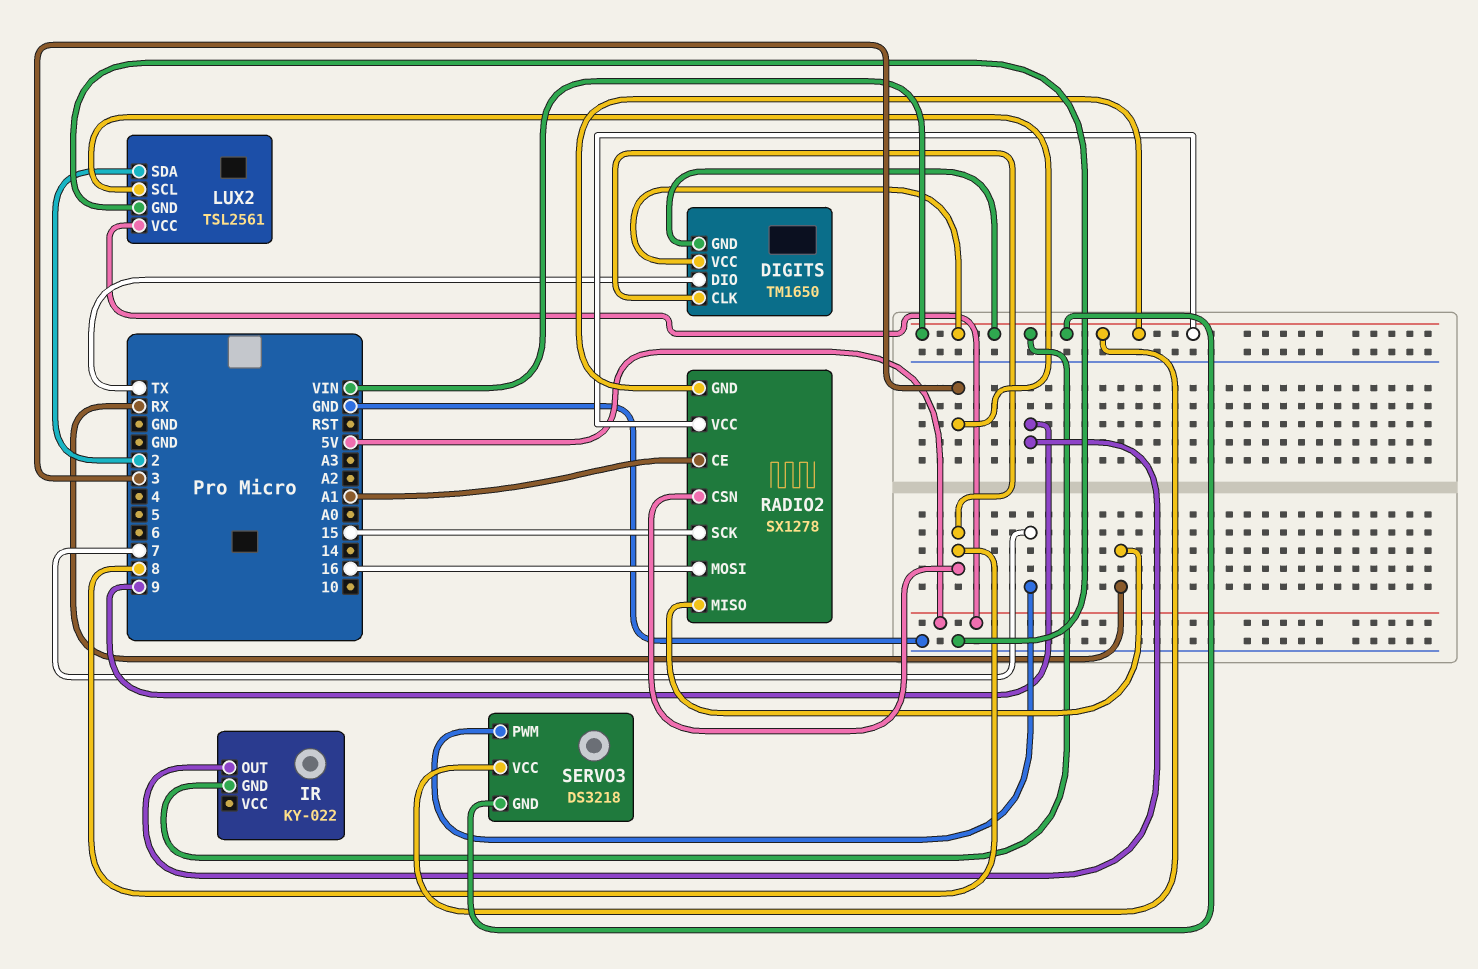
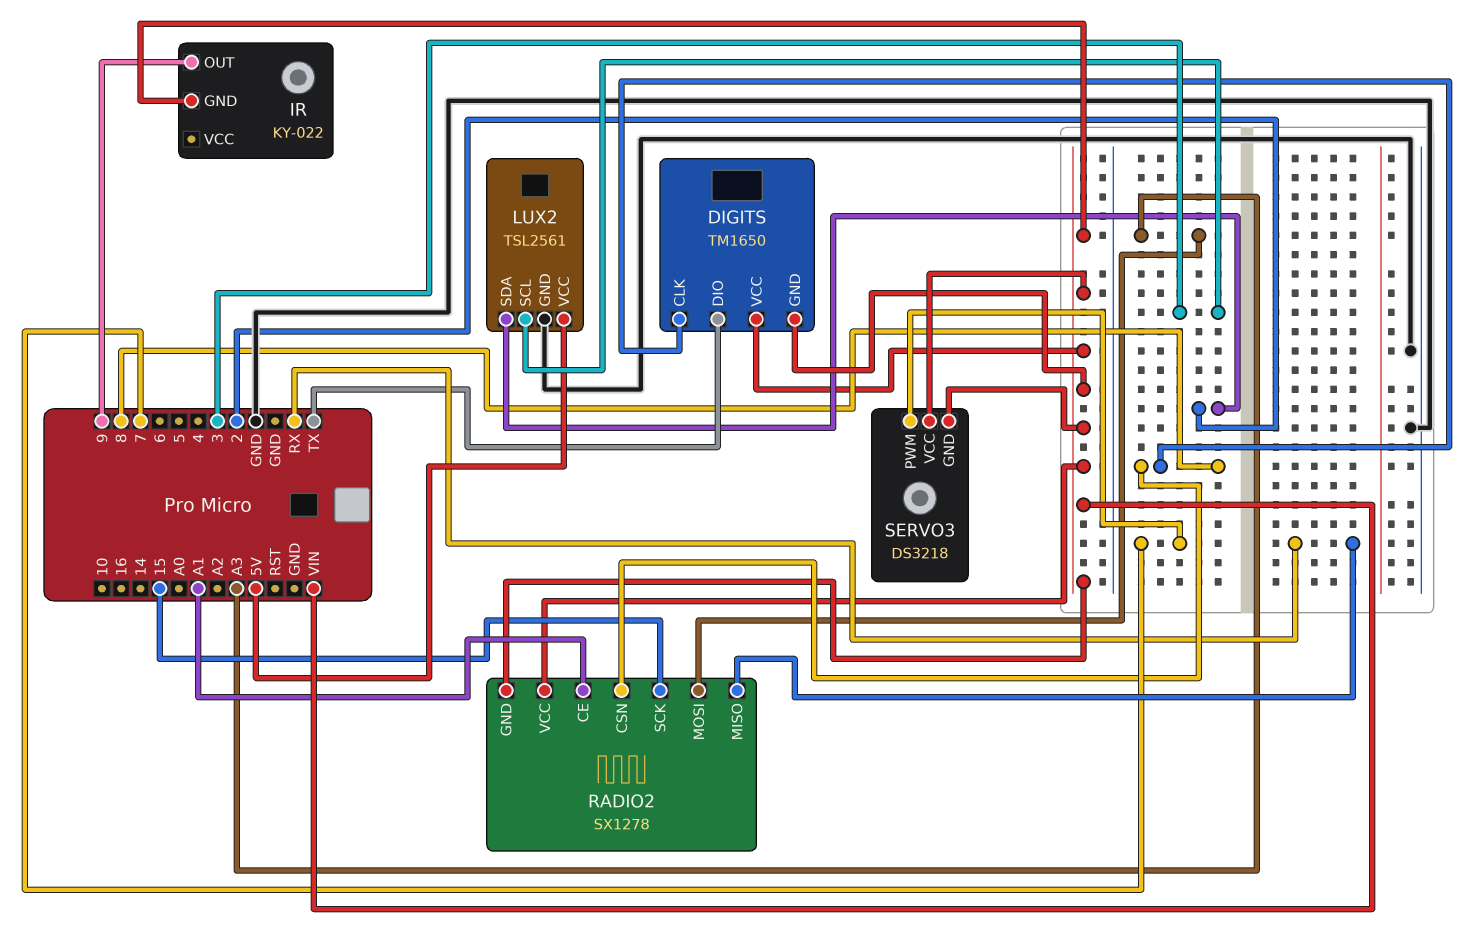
RADIO2 pin MOSI: 16 -> A3

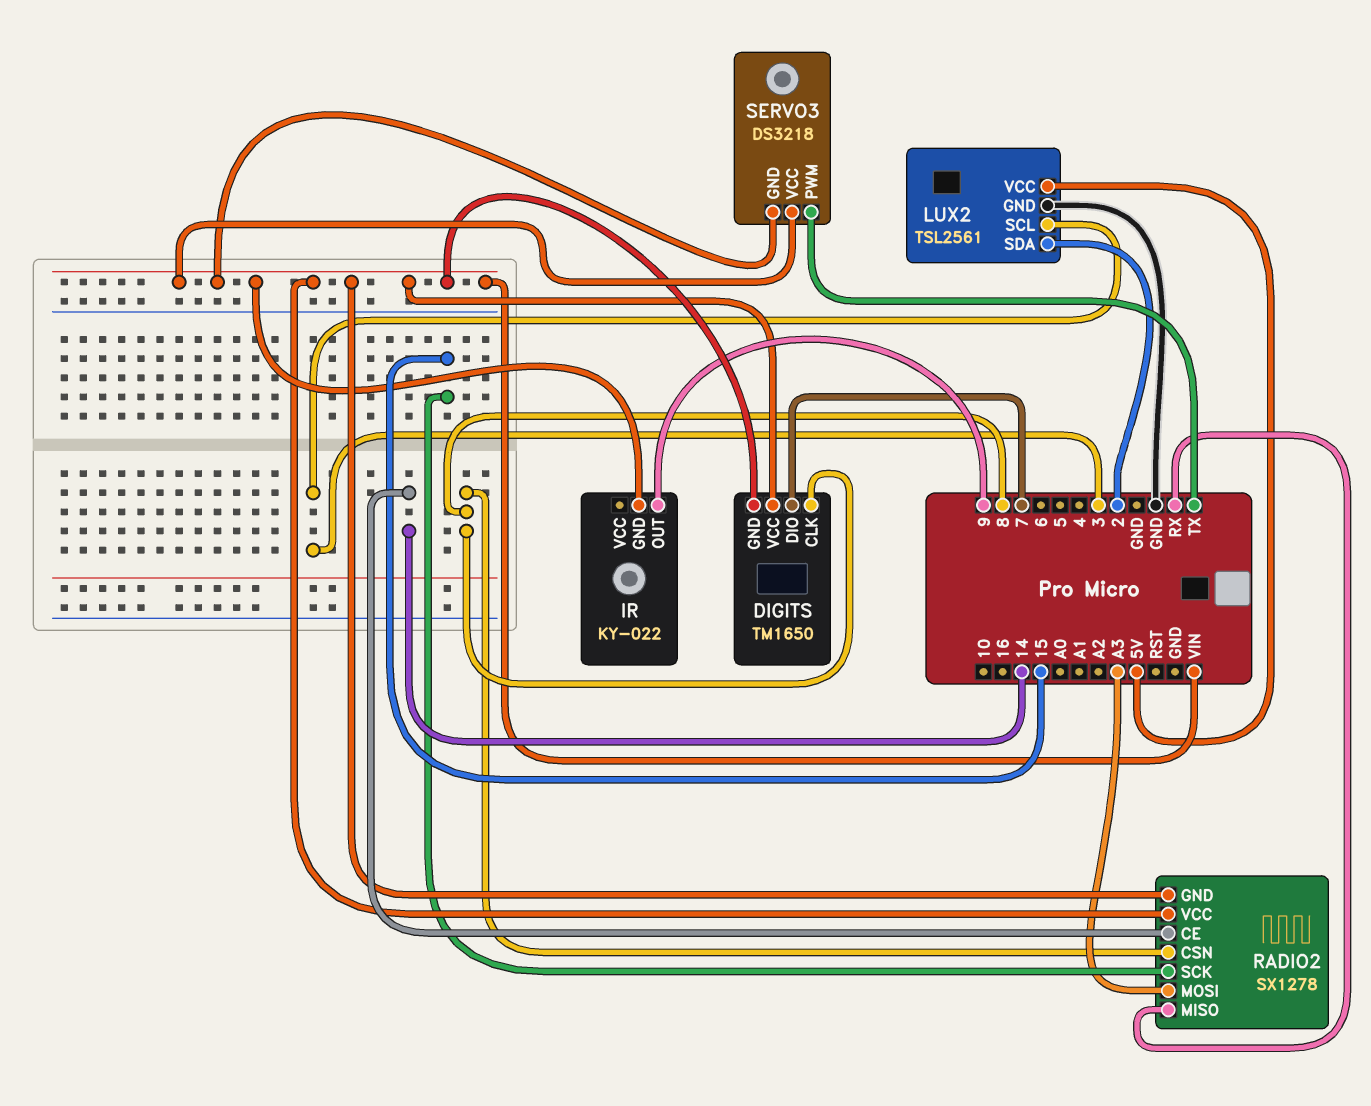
DIGITS pin DIO: TX -> 7
RADIO2 pin CE: A1 -> 14
SERVO3 pin PWM: 7 -> TX

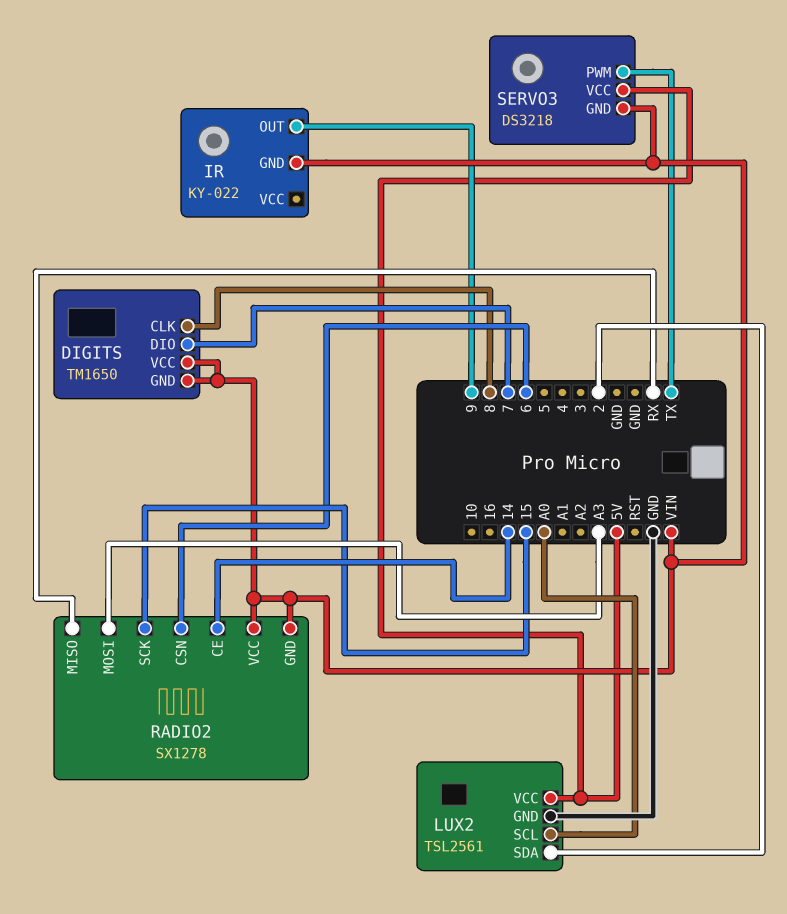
LUX2 pin SCL: 3 -> A0
RADIO2 pin CSN: 8 -> 6
SERVO3 pin VCC: VIN -> 5V

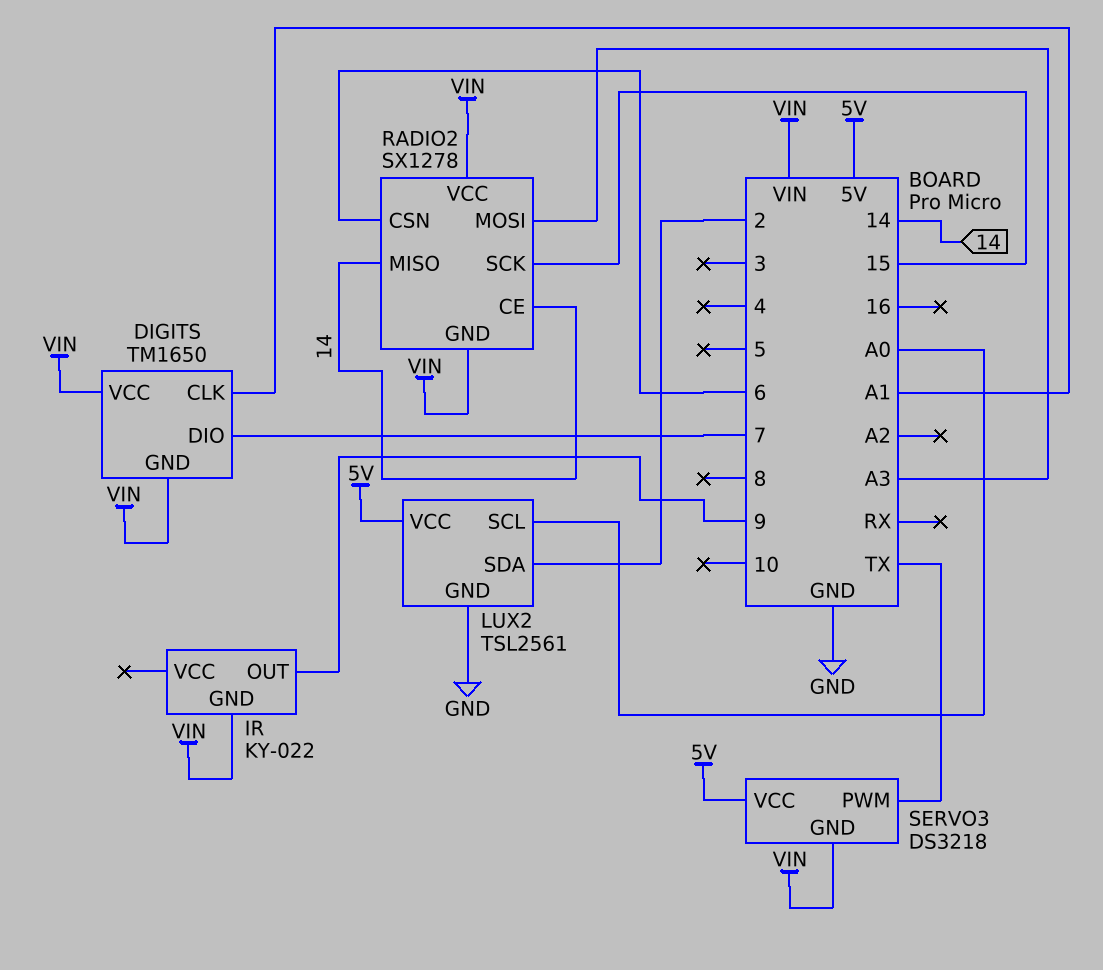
DIGITS pin CLK: 8 -> A1
RADIO2 pin MISO: RX -> 14

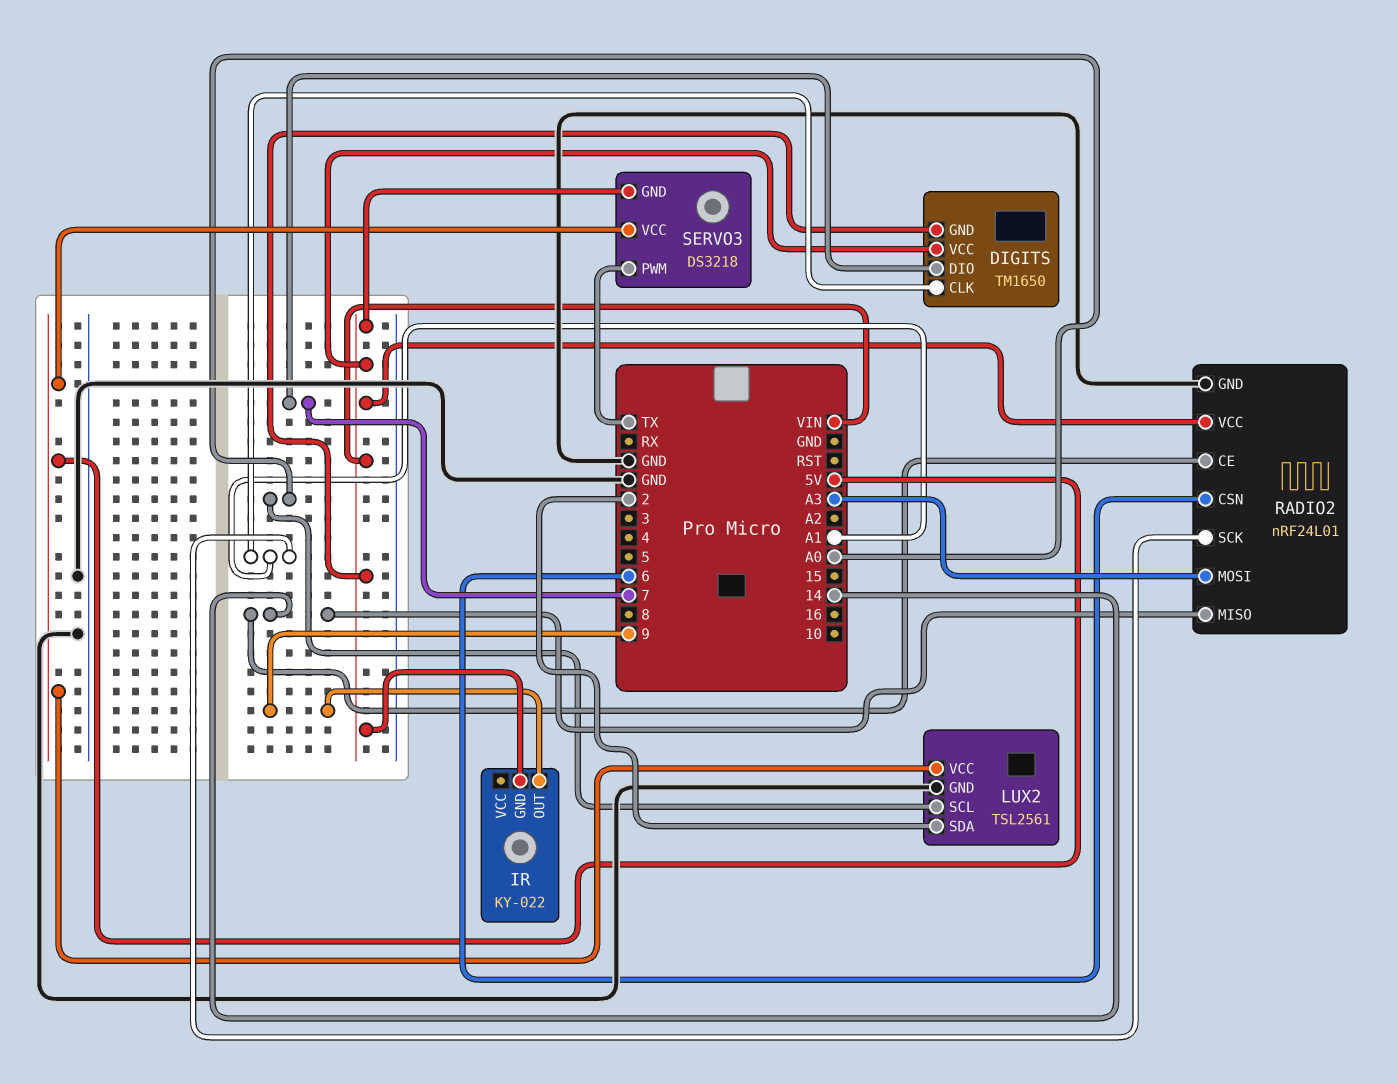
RADIO2: SX1278 -> nRF24L01
RADIO2 pin GND: VIN -> GND
RADIO2 pin SCK: 15 -> A1

